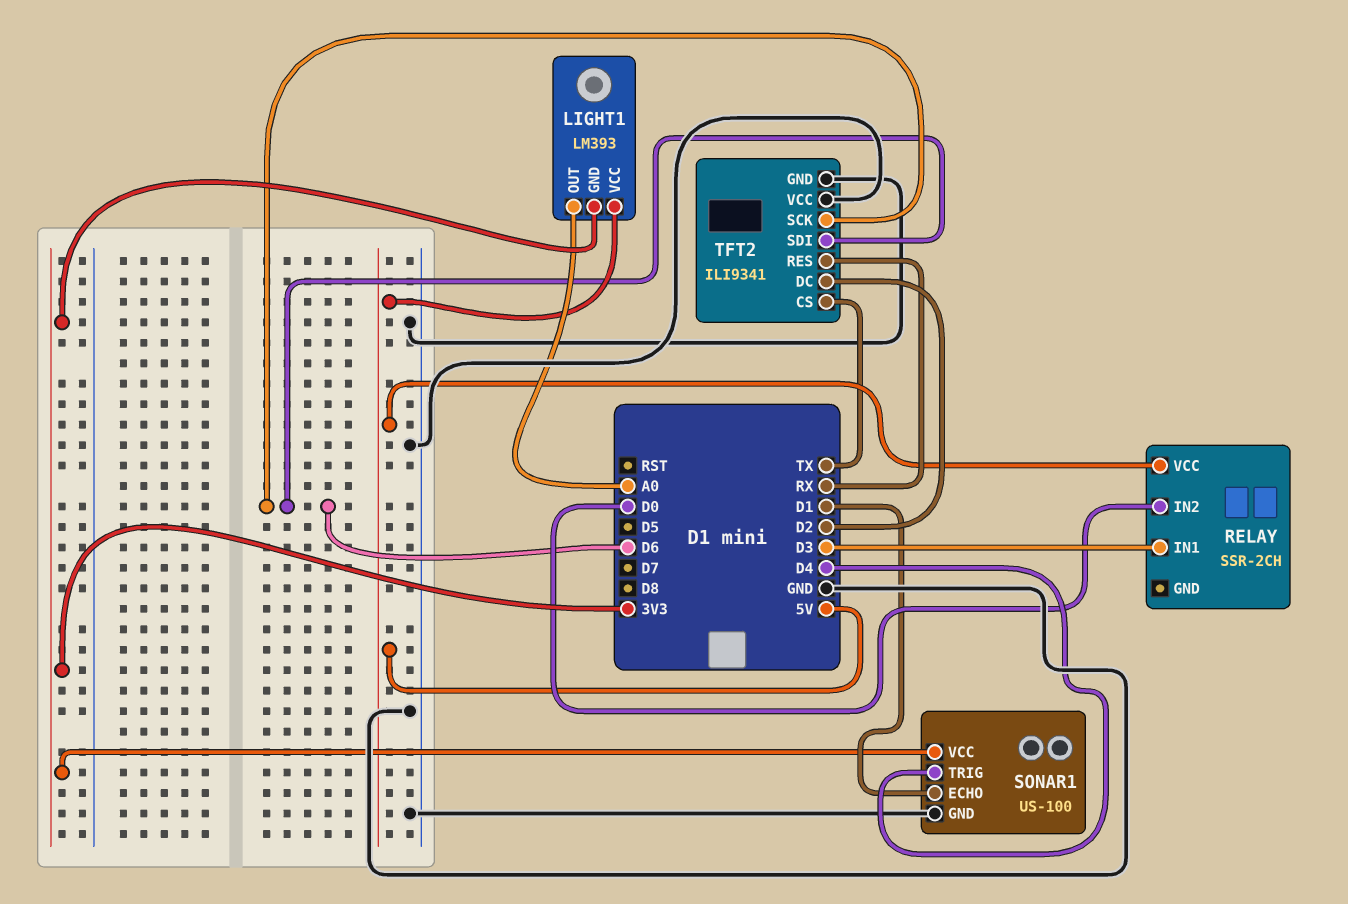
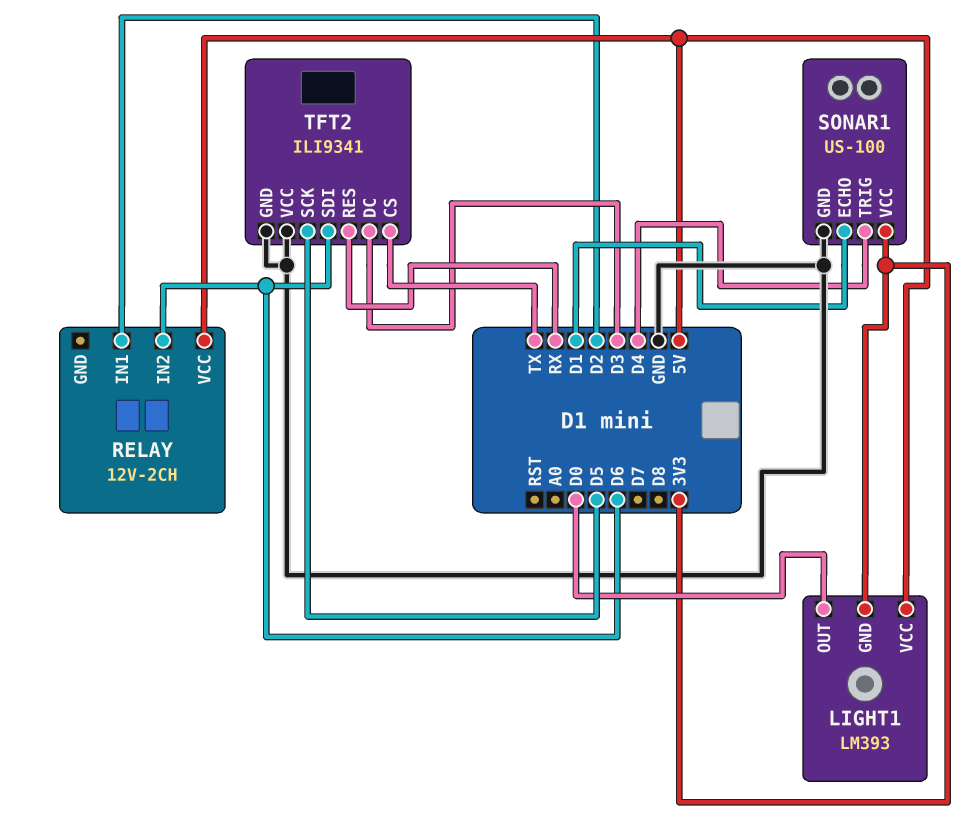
LIGHT1 pin OUT: A0 -> D0
RELAY: SSR-2CH -> 12V-2CH
RELAY pin IN1: D3 -> D2
RELAY pin IN2: D0 -> D6
TFT2 pin DC: D2 -> D3
TFT2 pin SCK: D6 -> D5

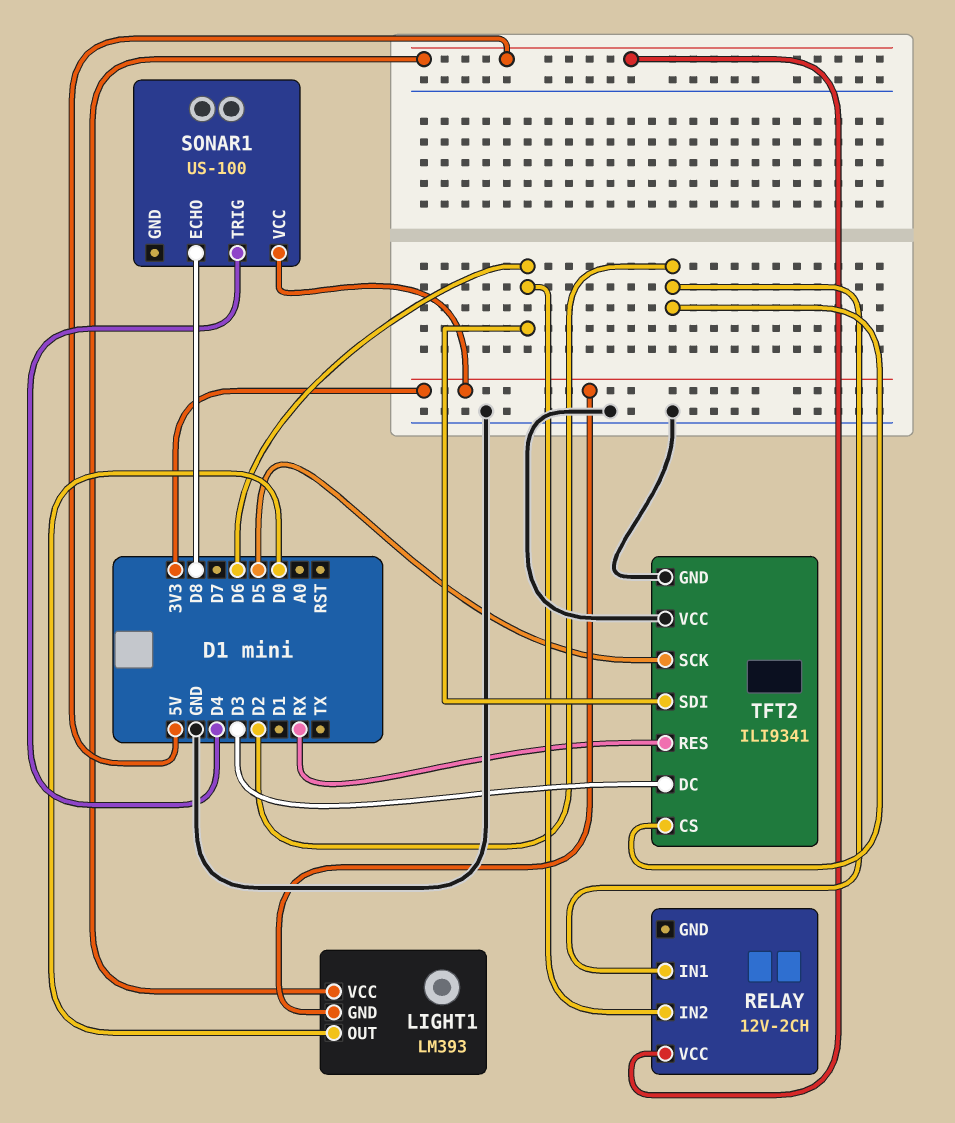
SONAR1 pin ECHO: D1 -> D8
SONAR1 pin GND: GND -> none
TFT2 pin CS: TX -> D2

